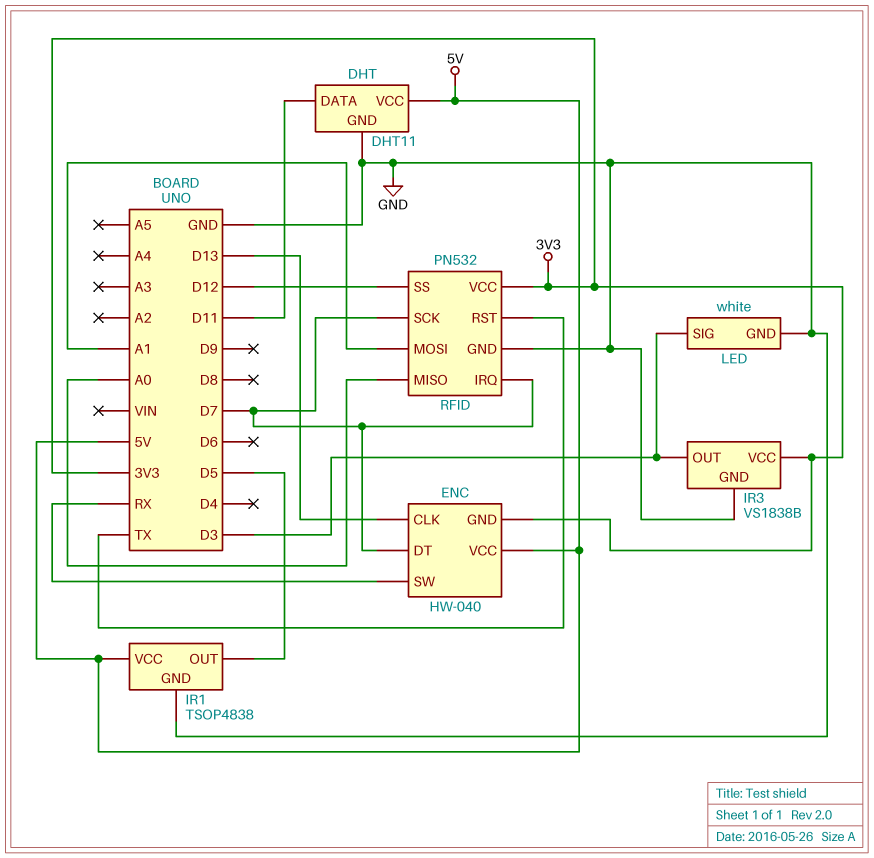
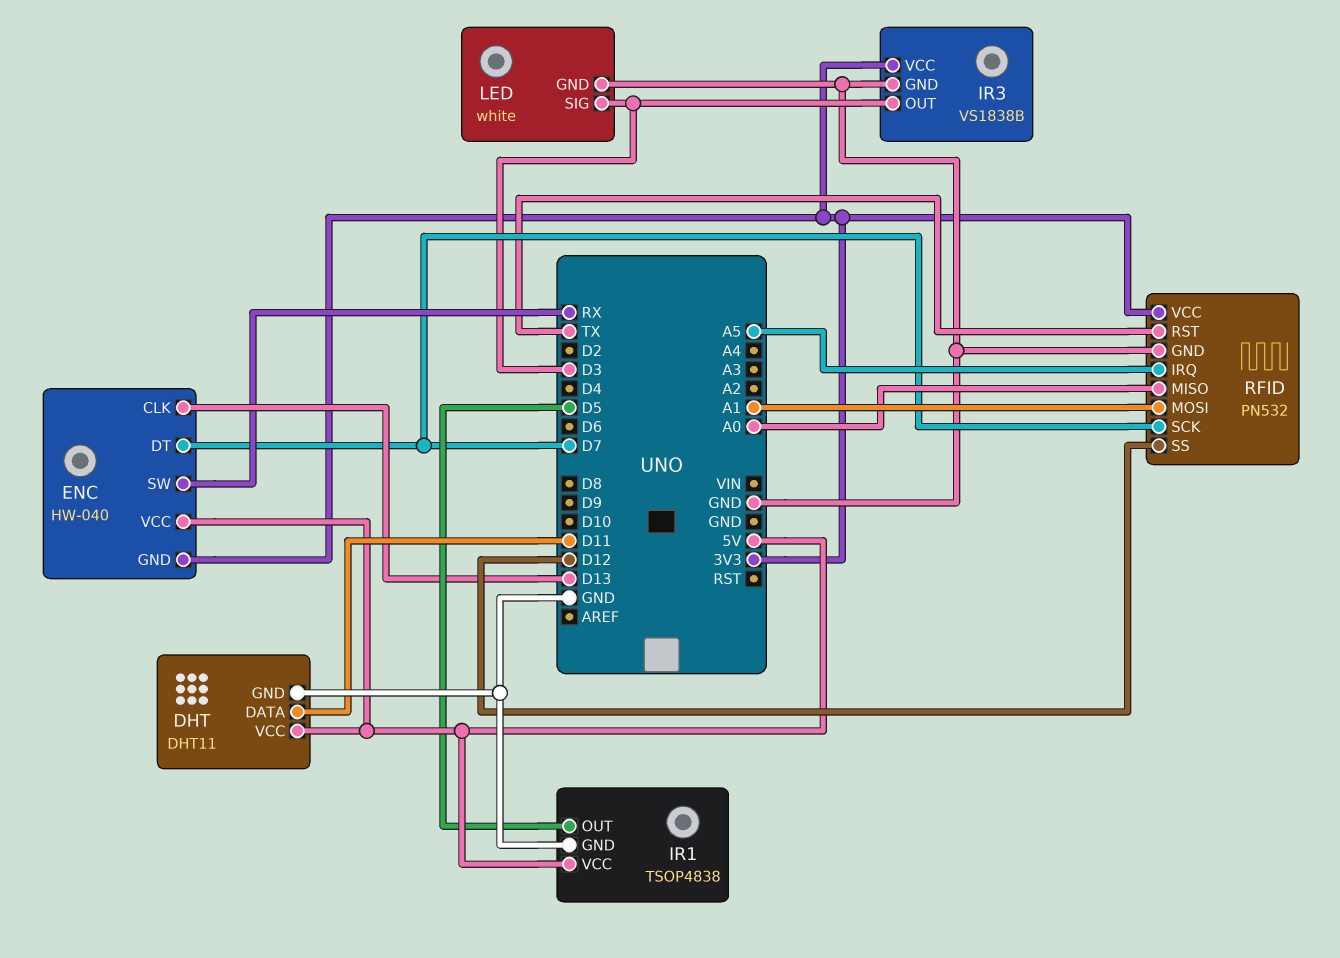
RFID pin IRQ: D7 -> A5

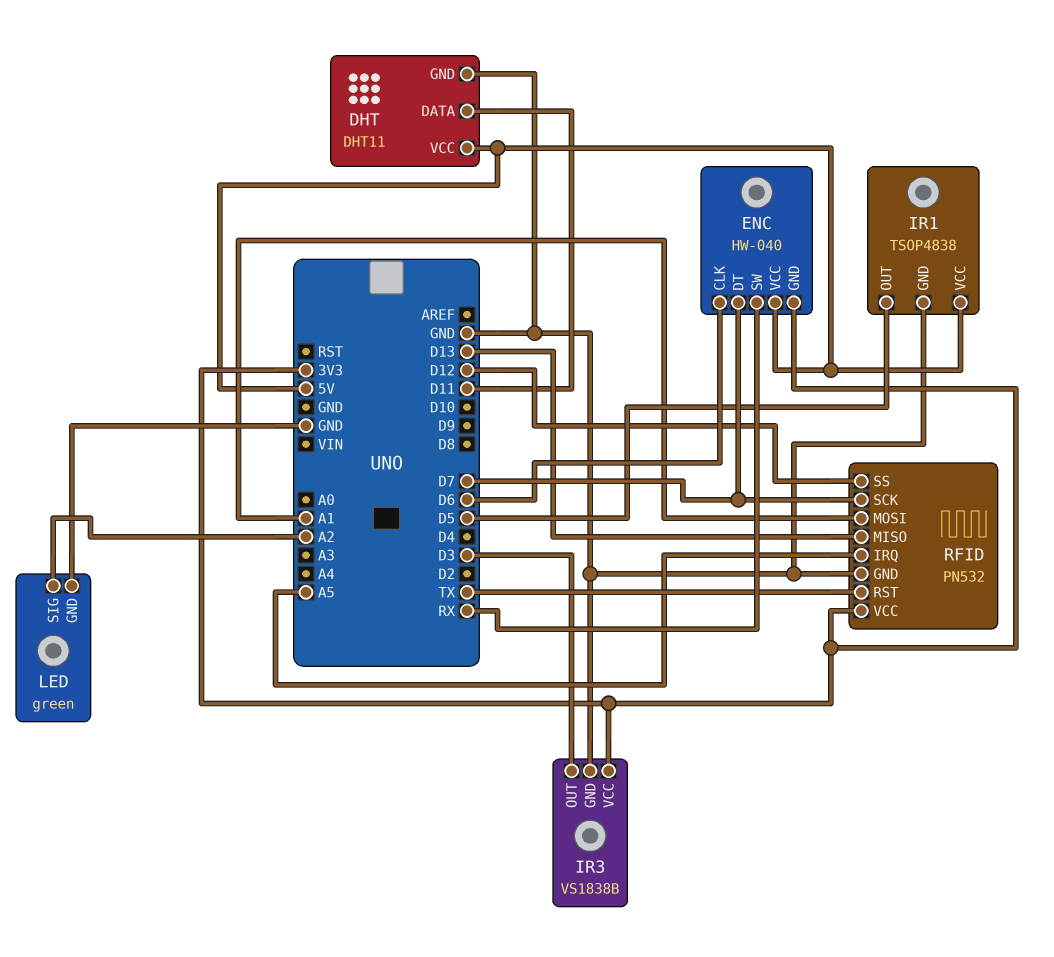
ENC pin CLK: D13 -> D6
LED: white -> green
LED pin SIG: D3 -> A2
RFID pin MISO: A0 -> D13

